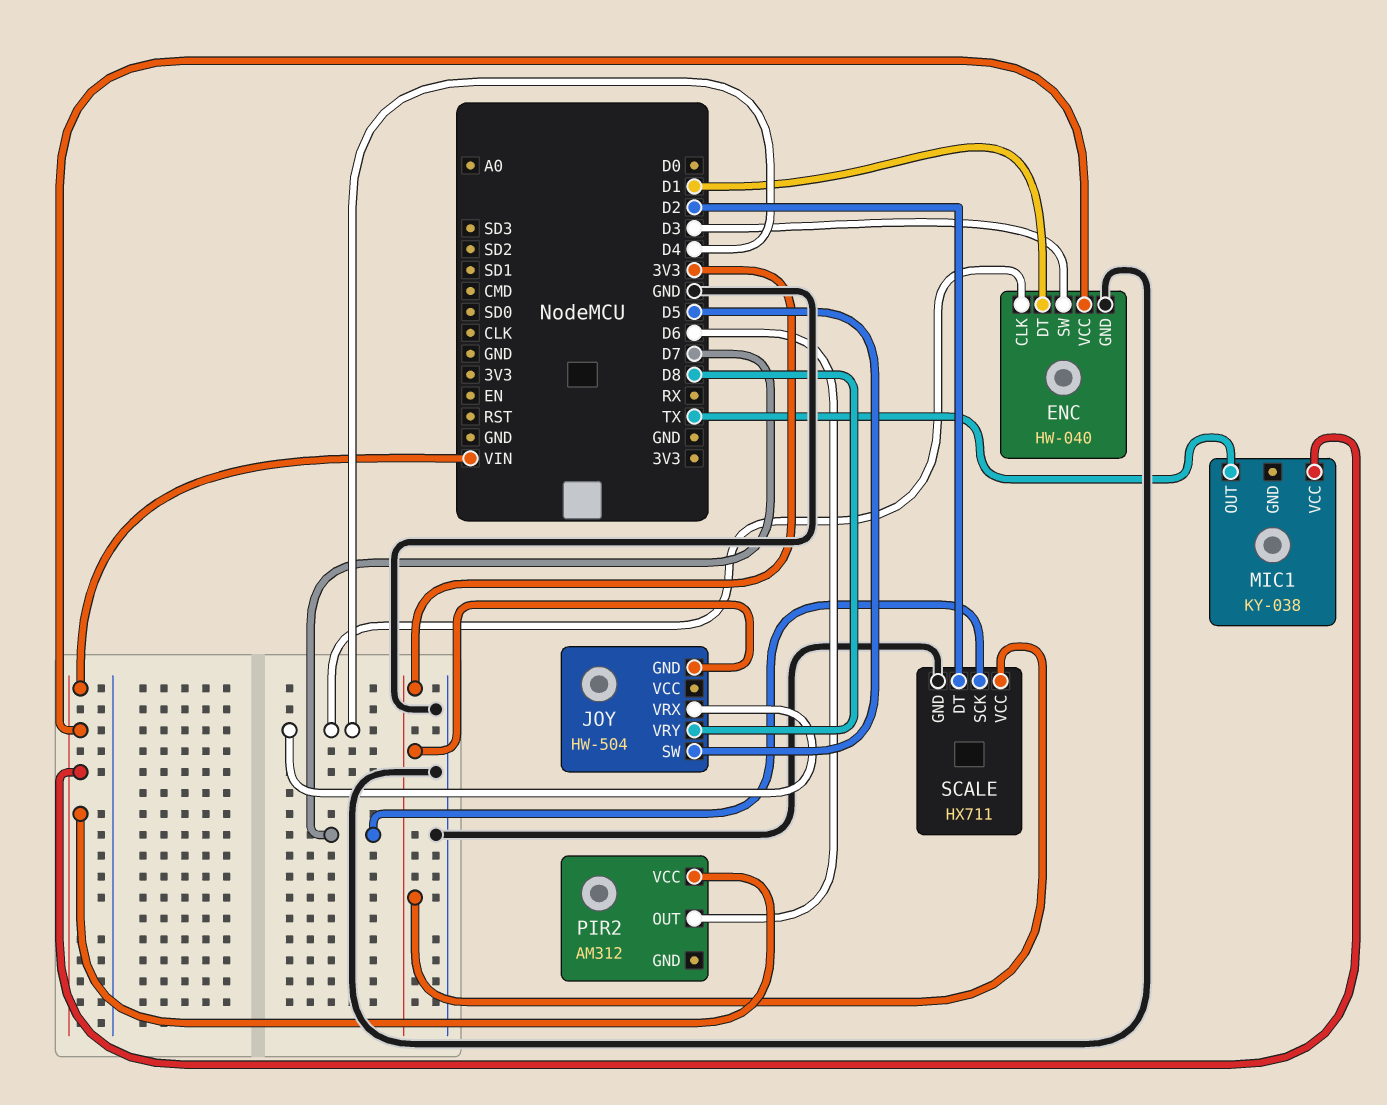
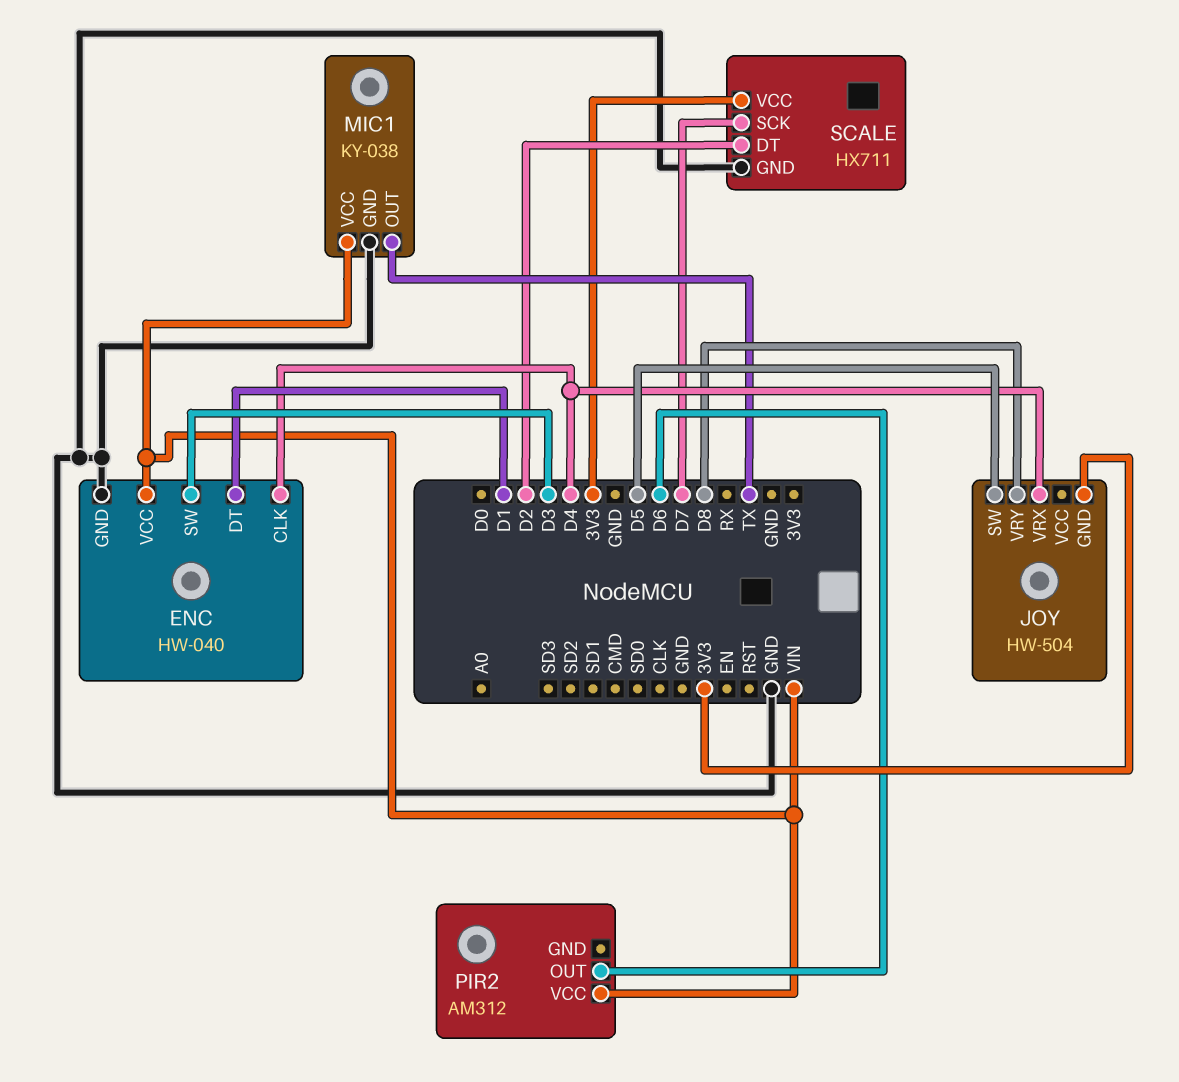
MIC1 pin GND: none -> GND

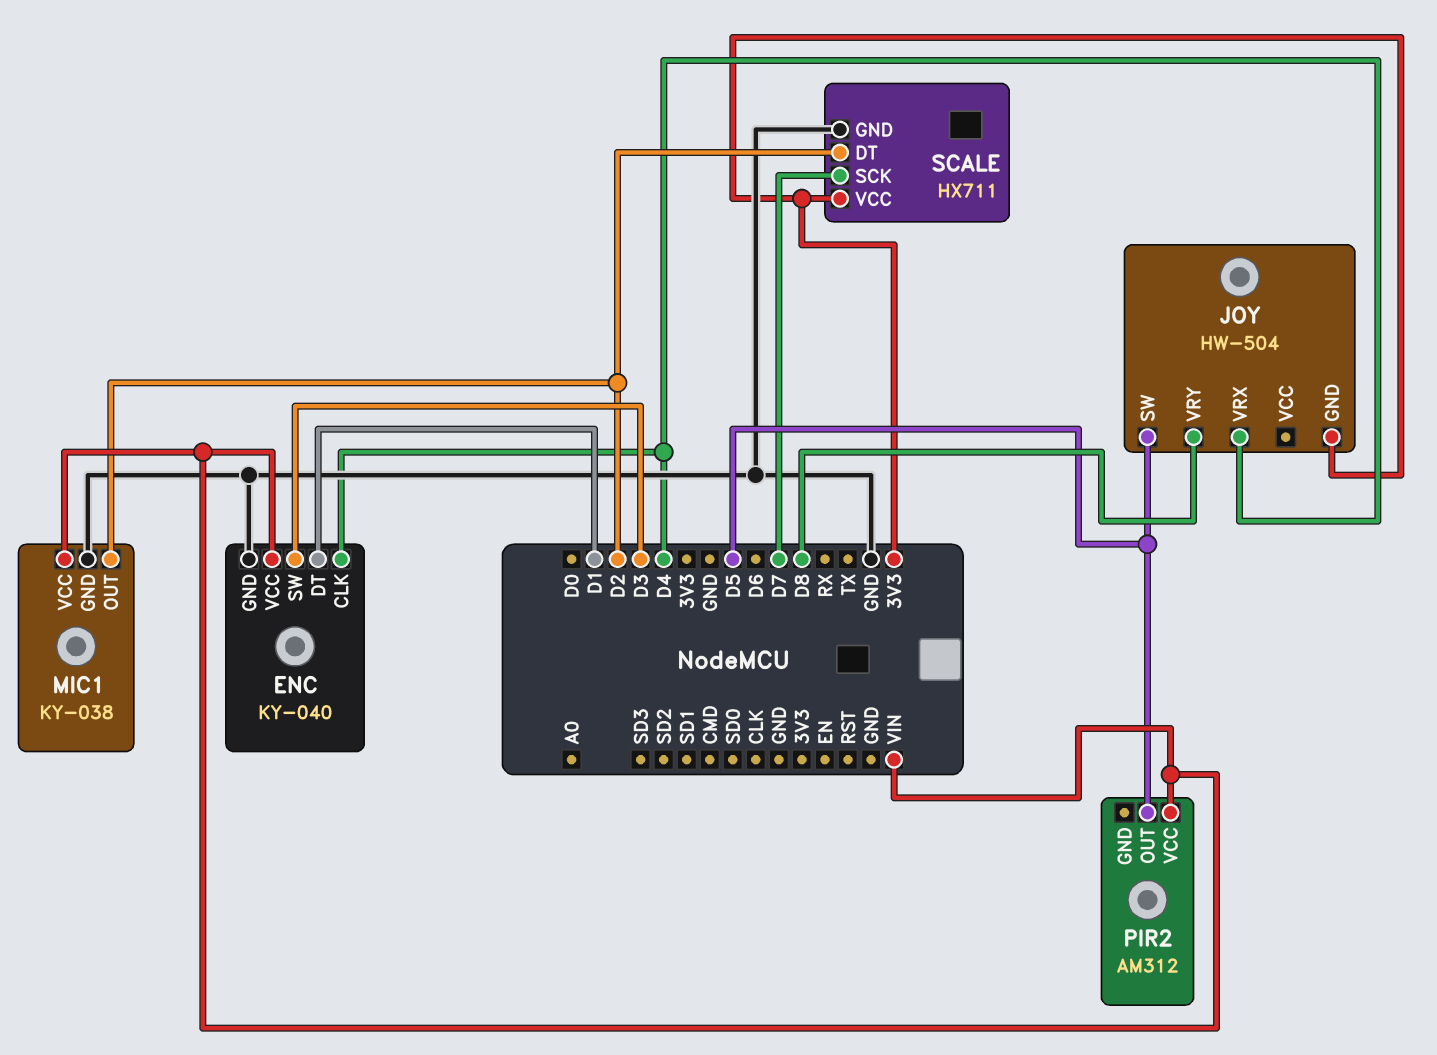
ENC: HW-040 -> KY-040
MIC1 pin OUT: TX -> D2
PIR2 pin OUT: D6 -> D5

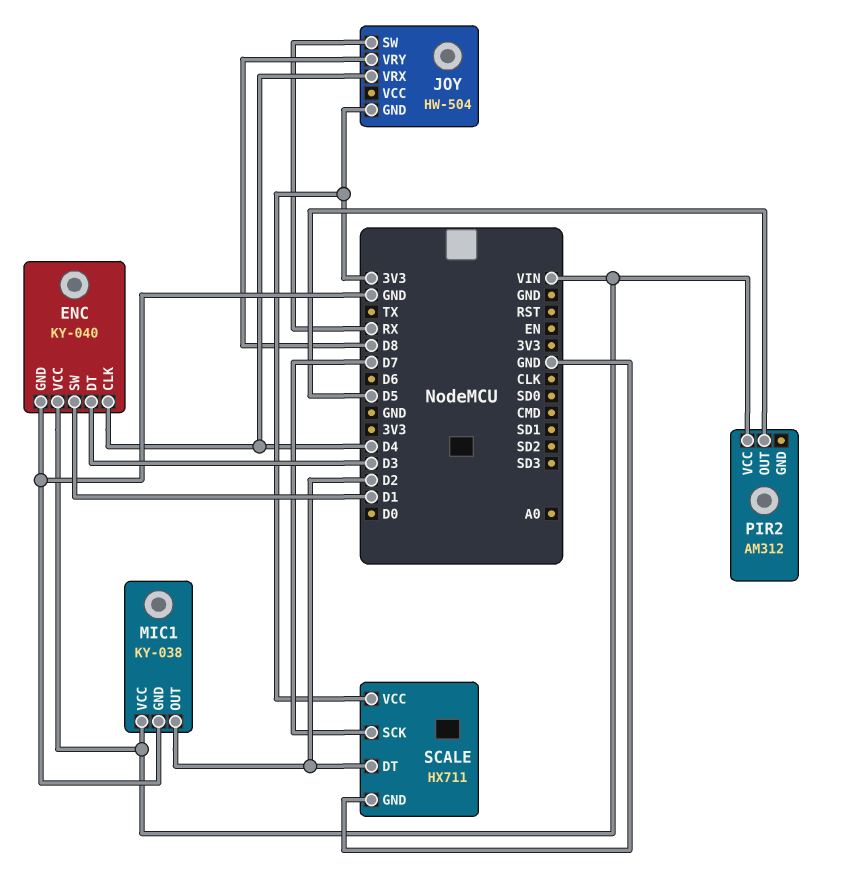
ENC pin DT: D1 -> D3
ENC pin SW: D3 -> D1
JOY pin SW: D5 -> RX

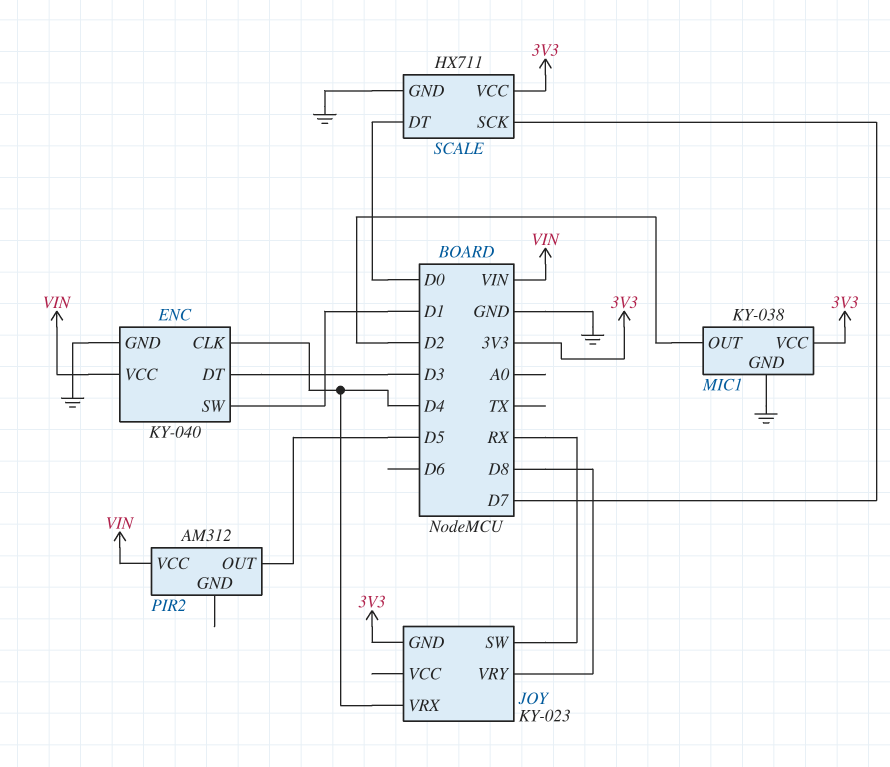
JOY: HW-504 -> KY-023
MIC1 pin VCC: VIN -> 3V3
SCALE pin DT: D2 -> D0

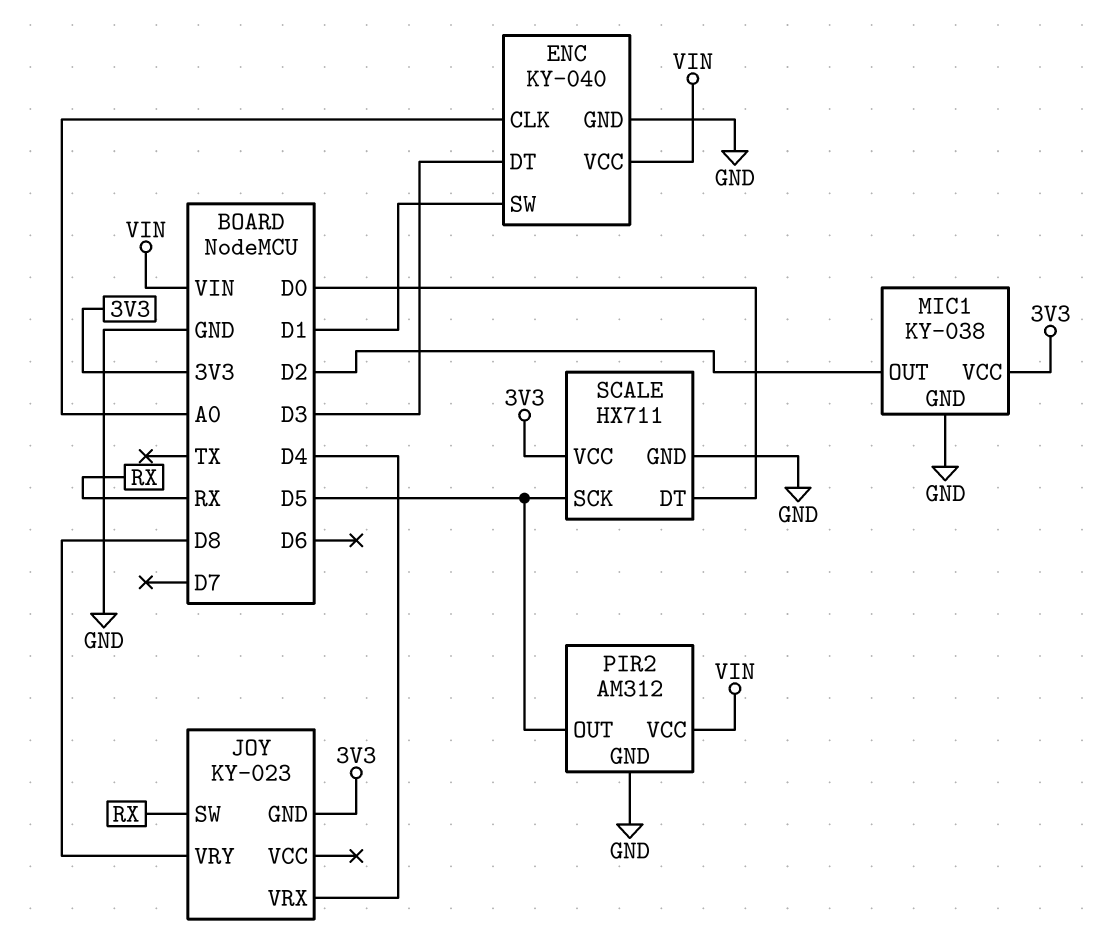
ENC pin CLK: D4 -> A0
PIR2 pin GND: none -> GND
SCALE pin SCK: D7 -> D5

